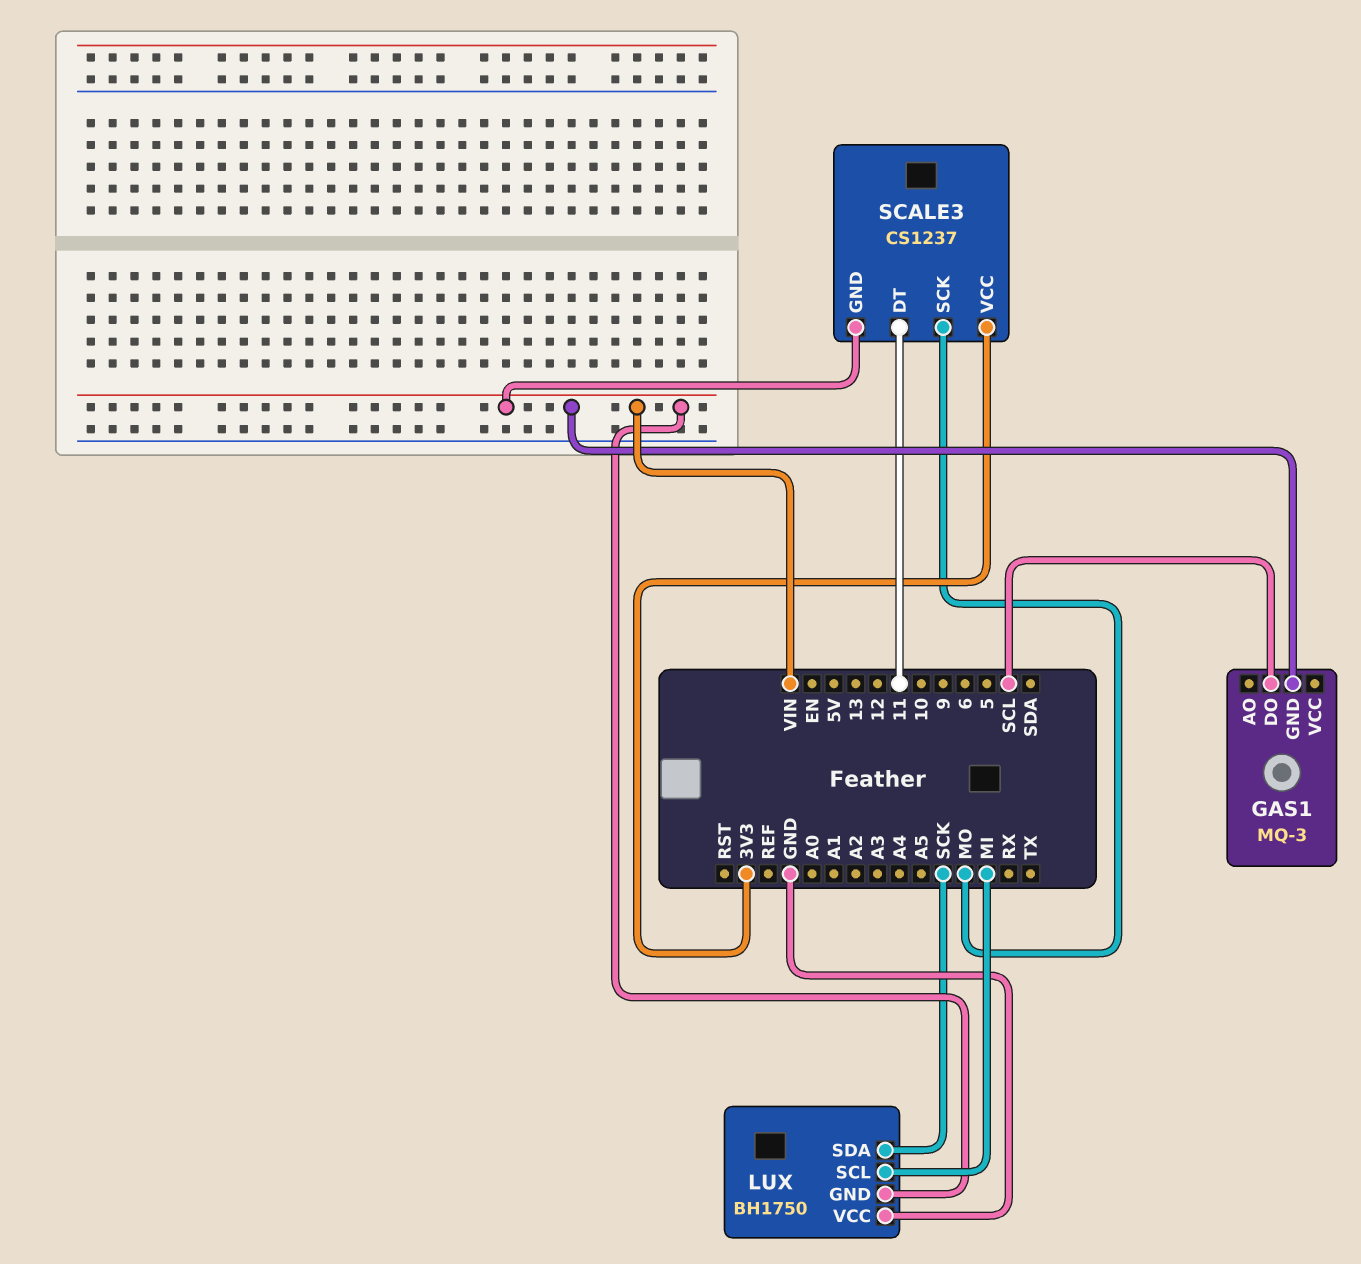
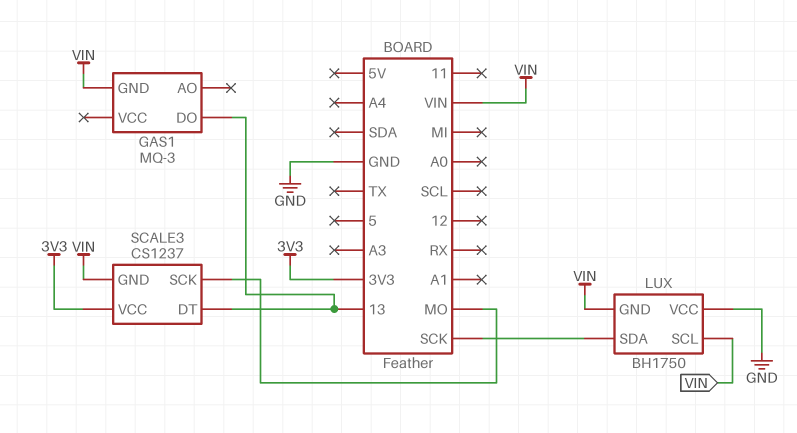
GAS1 pin DO: SCL -> 13
LUX pin SCL: MI -> VIN
SCALE3 pin DT: 11 -> 13

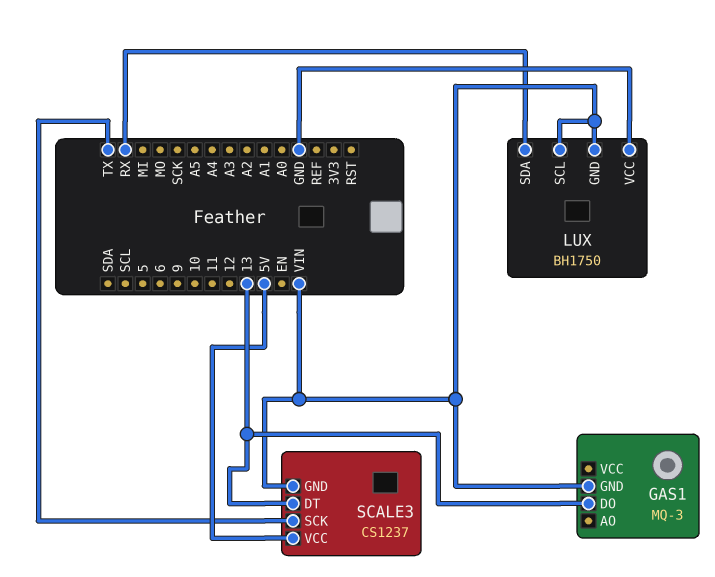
LUX pin SDA: SCK -> RX
SCALE3 pin SCK: MO -> TX
SCALE3 pin VCC: 3V3 -> 5V

